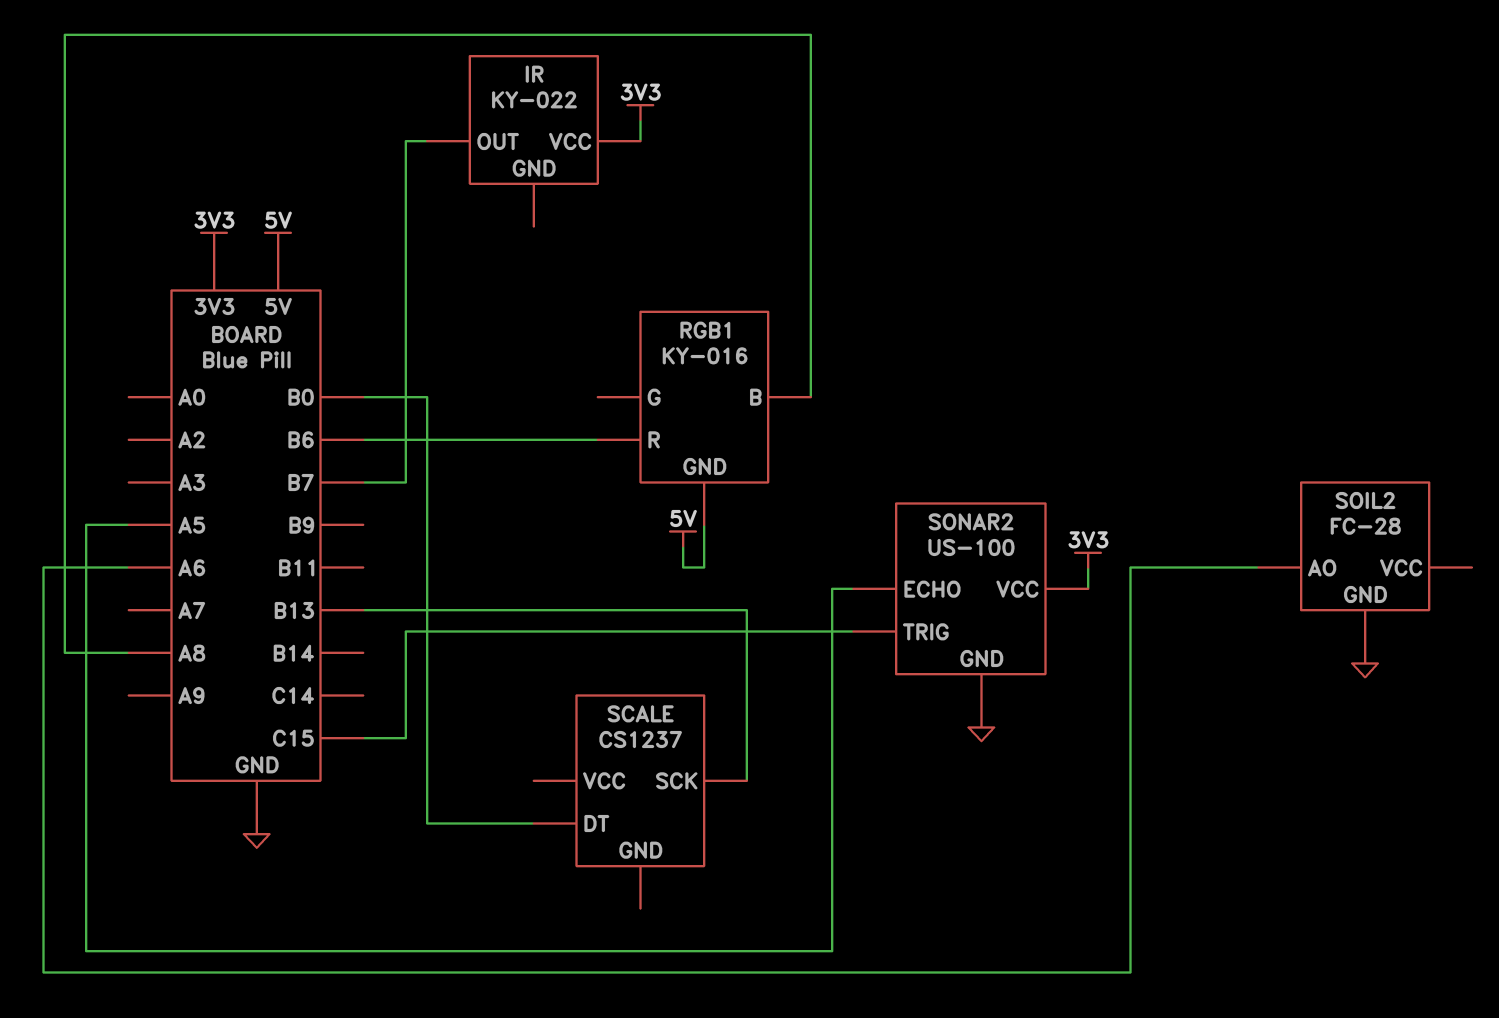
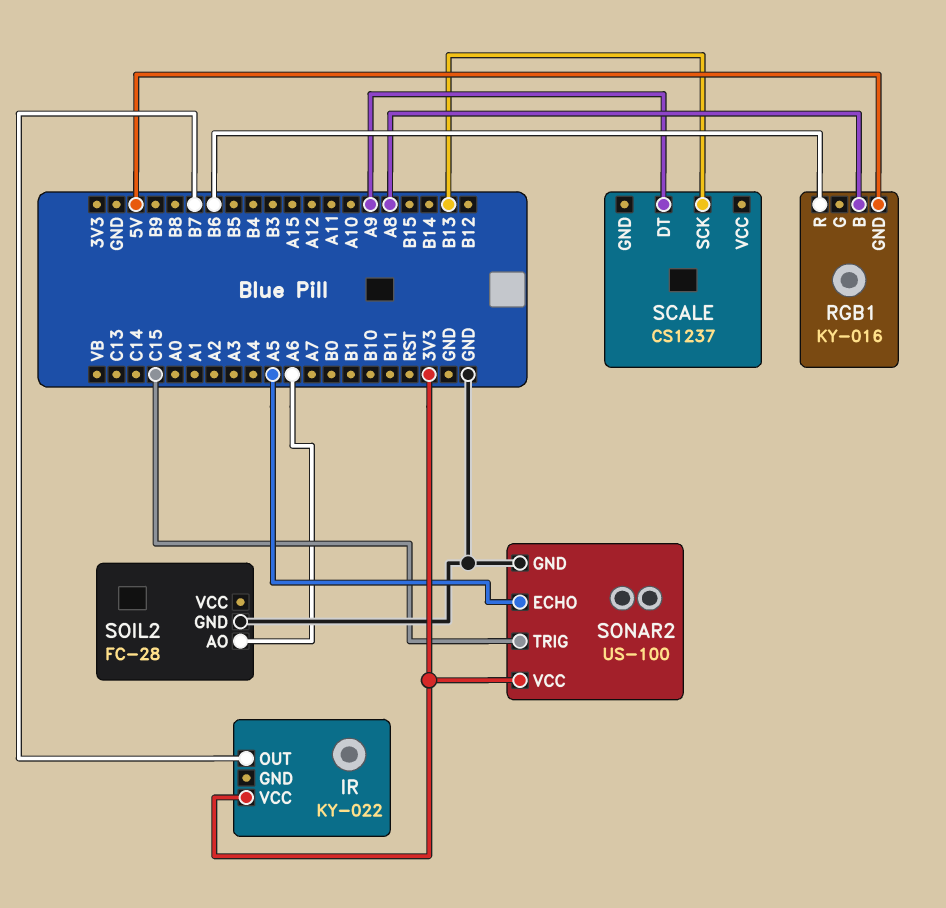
SCALE pin DT: B0 -> A9

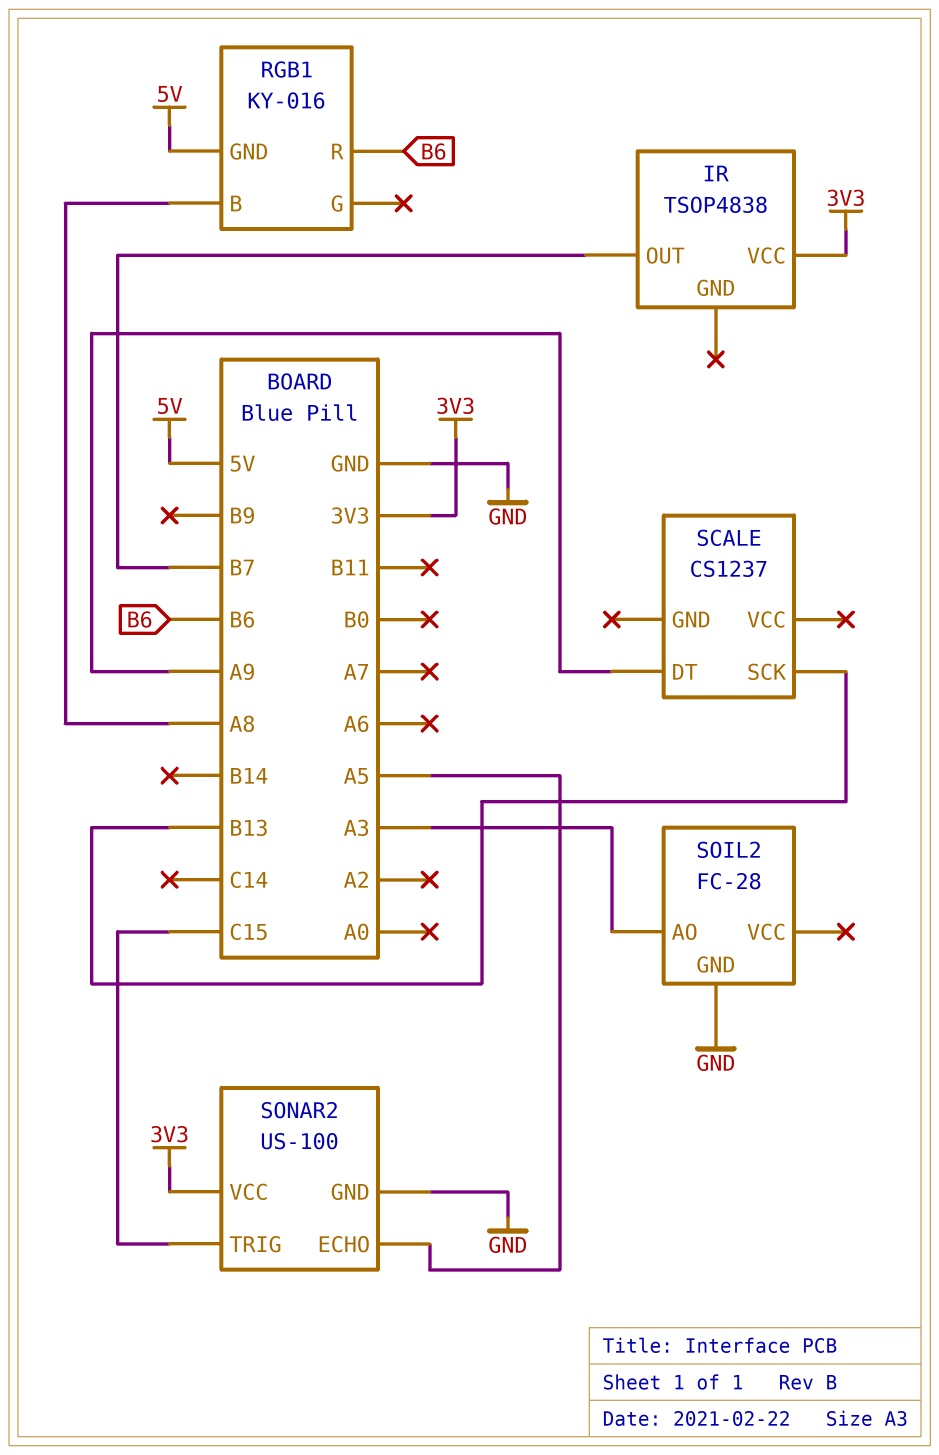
IR: KY-022 -> TSOP4838
SOIL2 pin AO: A6 -> A3

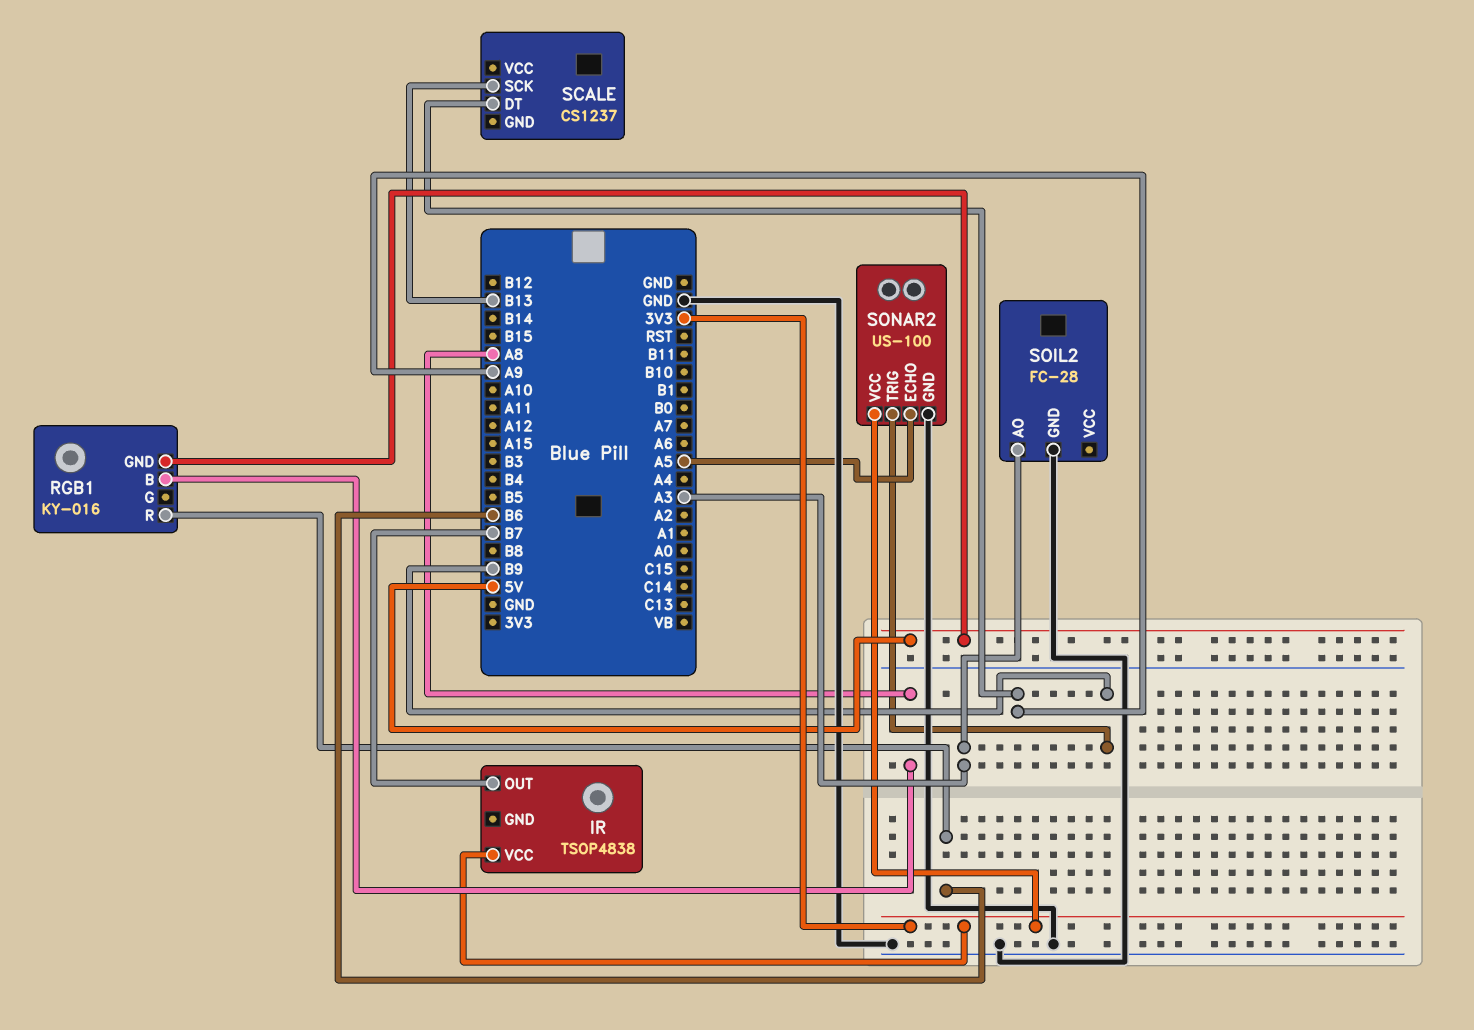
SONAR2 pin TRIG: C15 -> B9

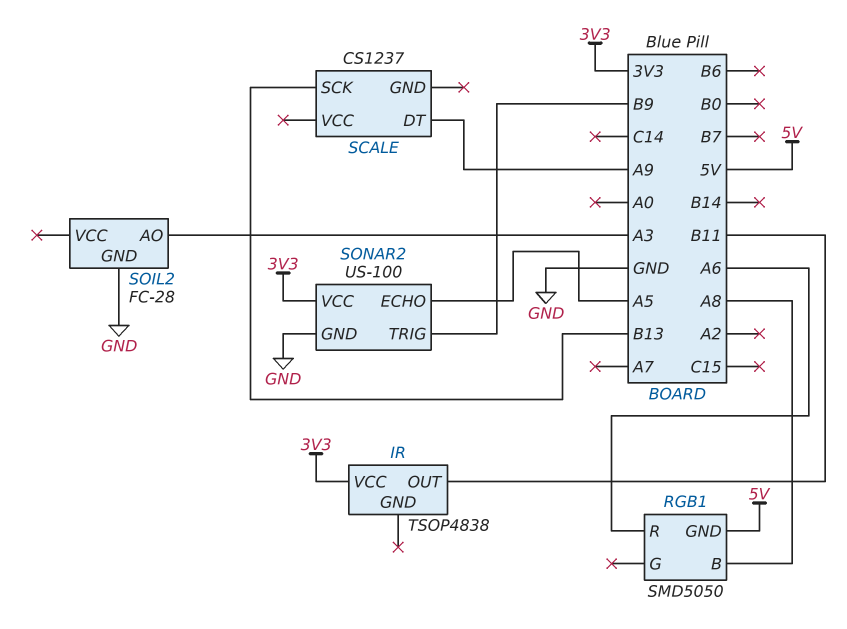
IR pin OUT: B7 -> B11
RGB1: KY-016 -> SMD5050
RGB1 pin R: B6 -> A6

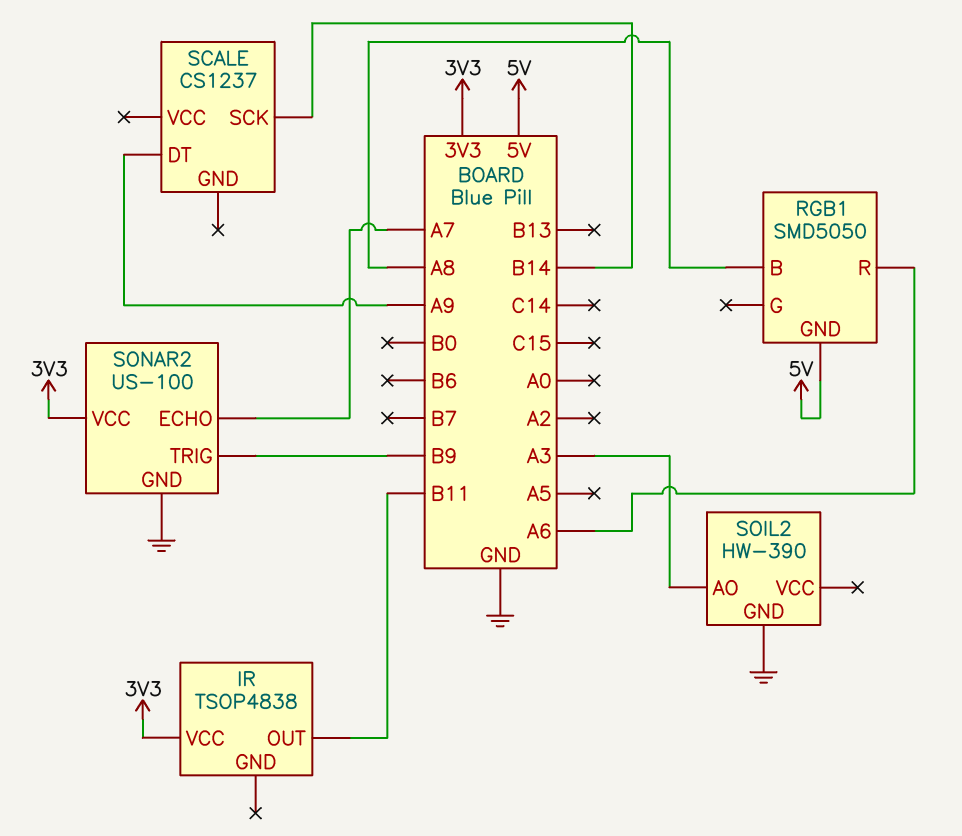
SCALE pin SCK: B13 -> B14
SOIL2: FC-28 -> HW-390
SONAR2 pin ECHO: A5 -> A7

